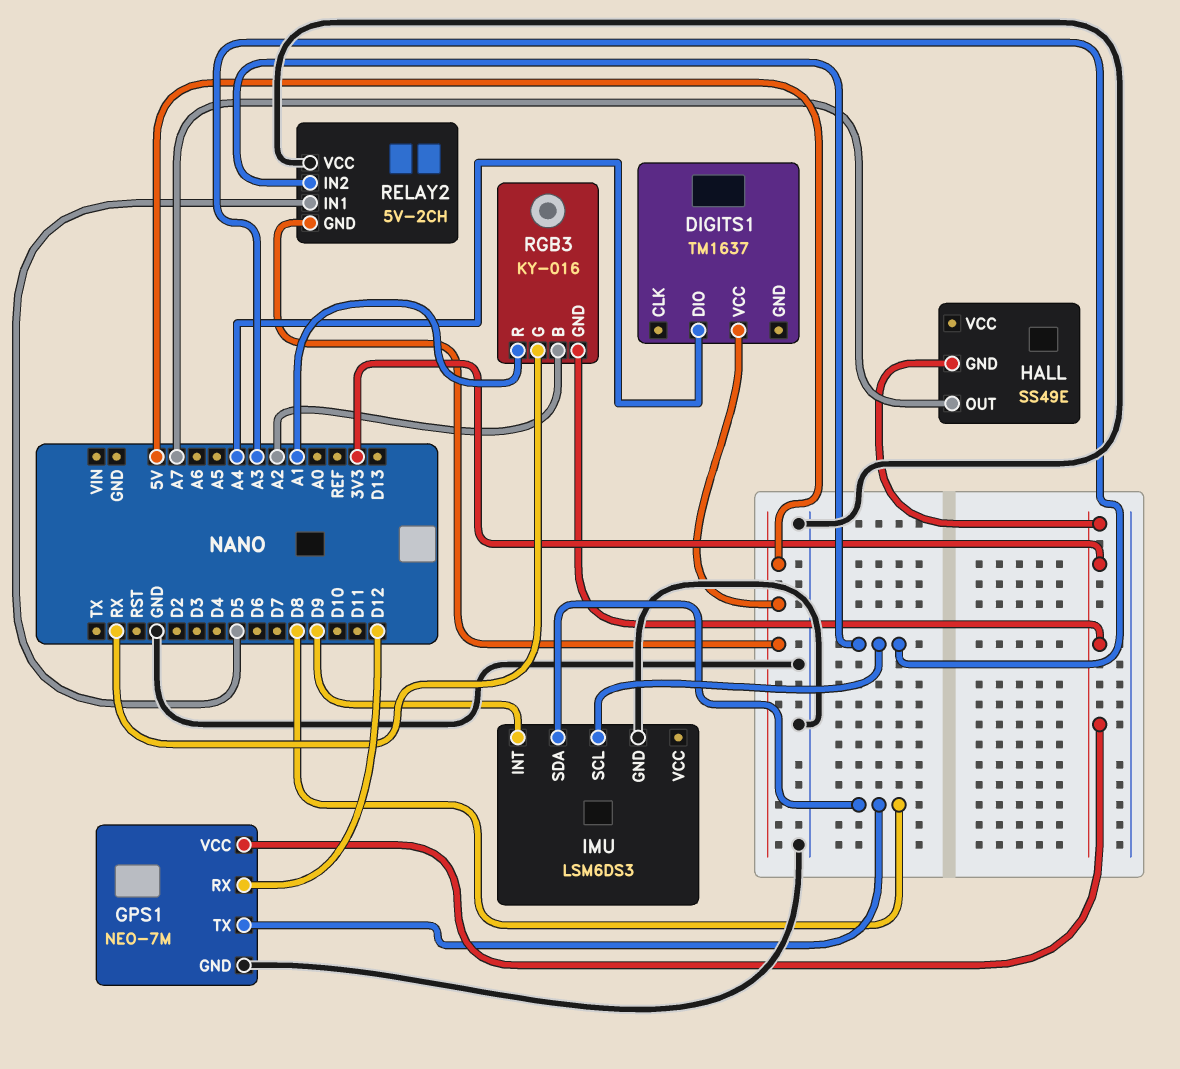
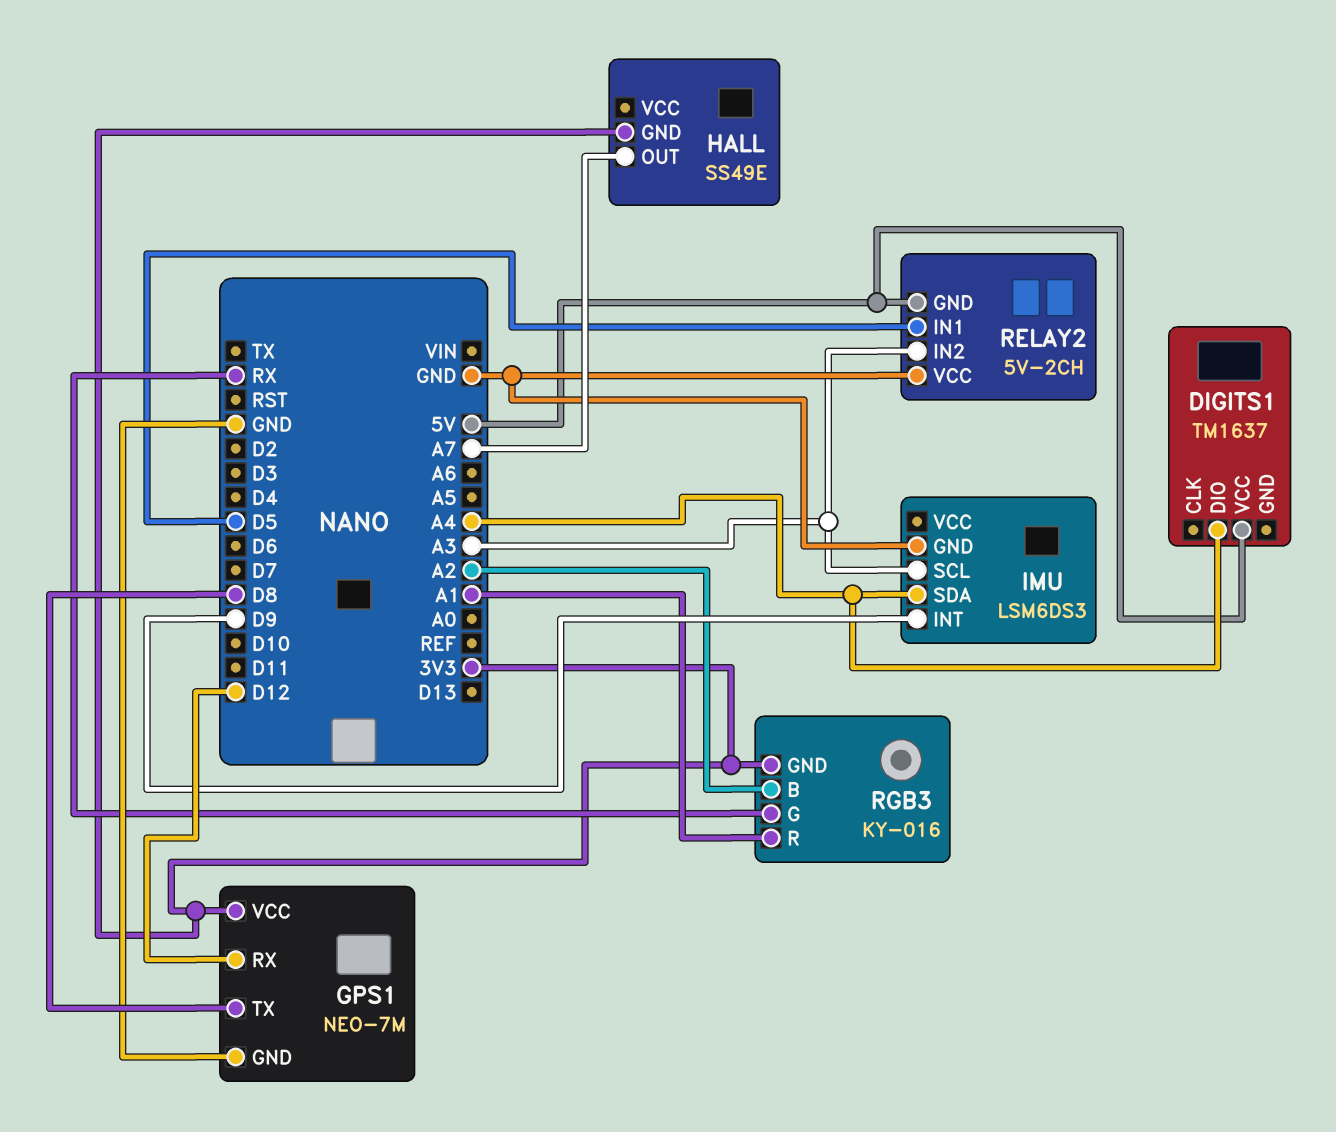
IMU pin SDA: D8 -> A4

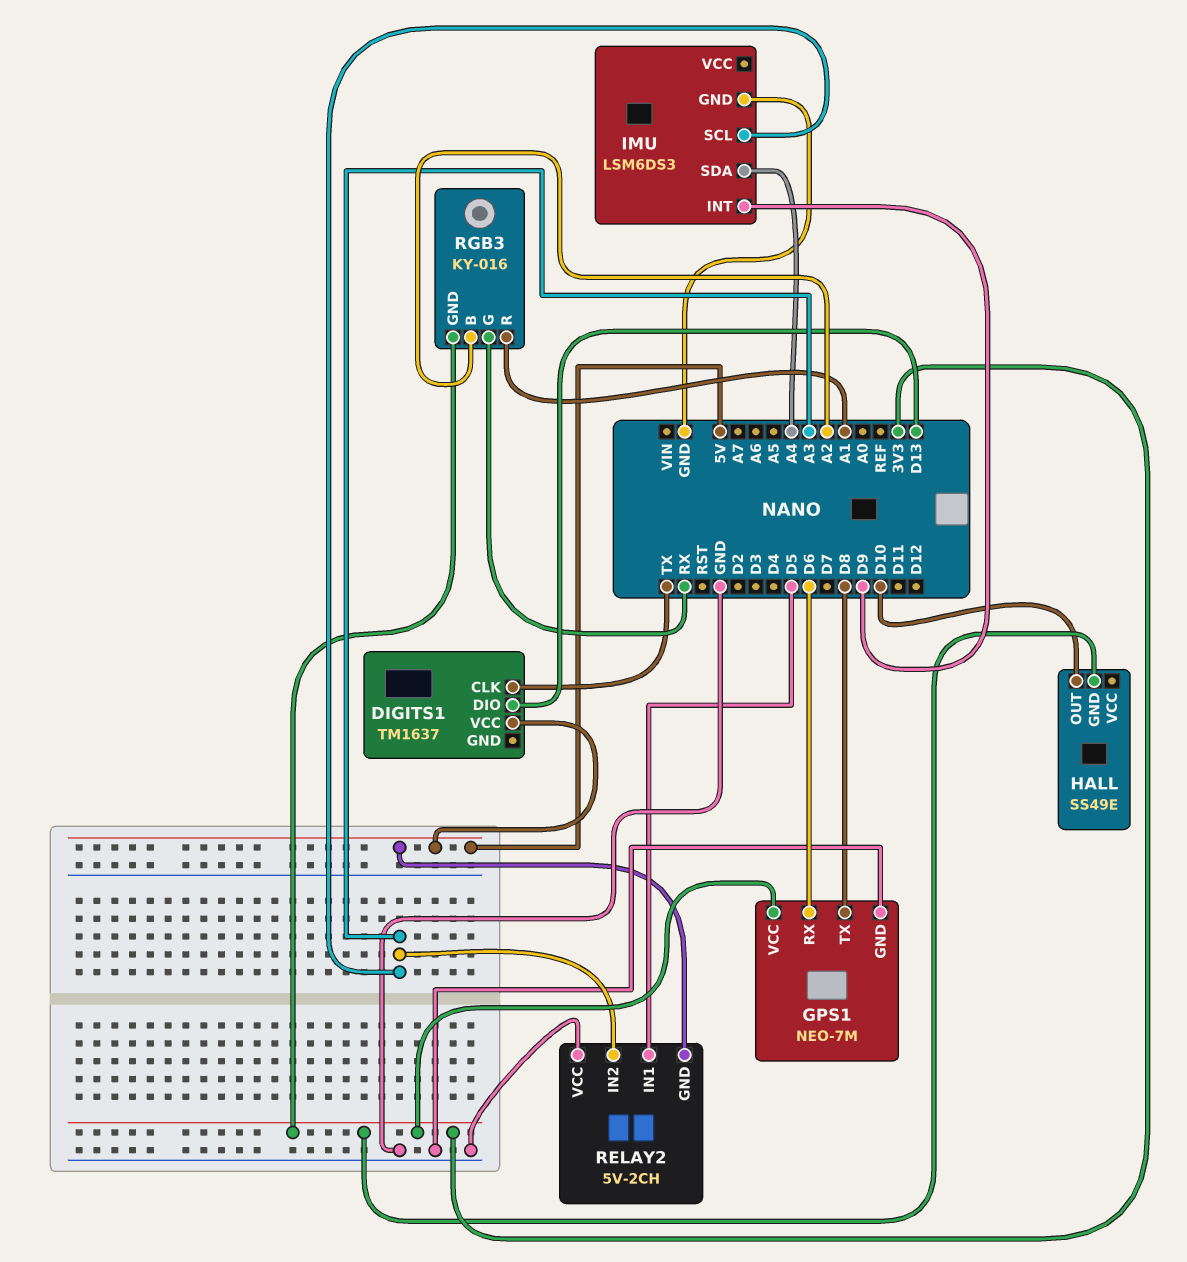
DIGITS1 pin CLK: none -> TX
DIGITS1 pin DIO: A4 -> D13
GPS1 pin RX: D12 -> D6
HALL pin OUT: A7 -> D10

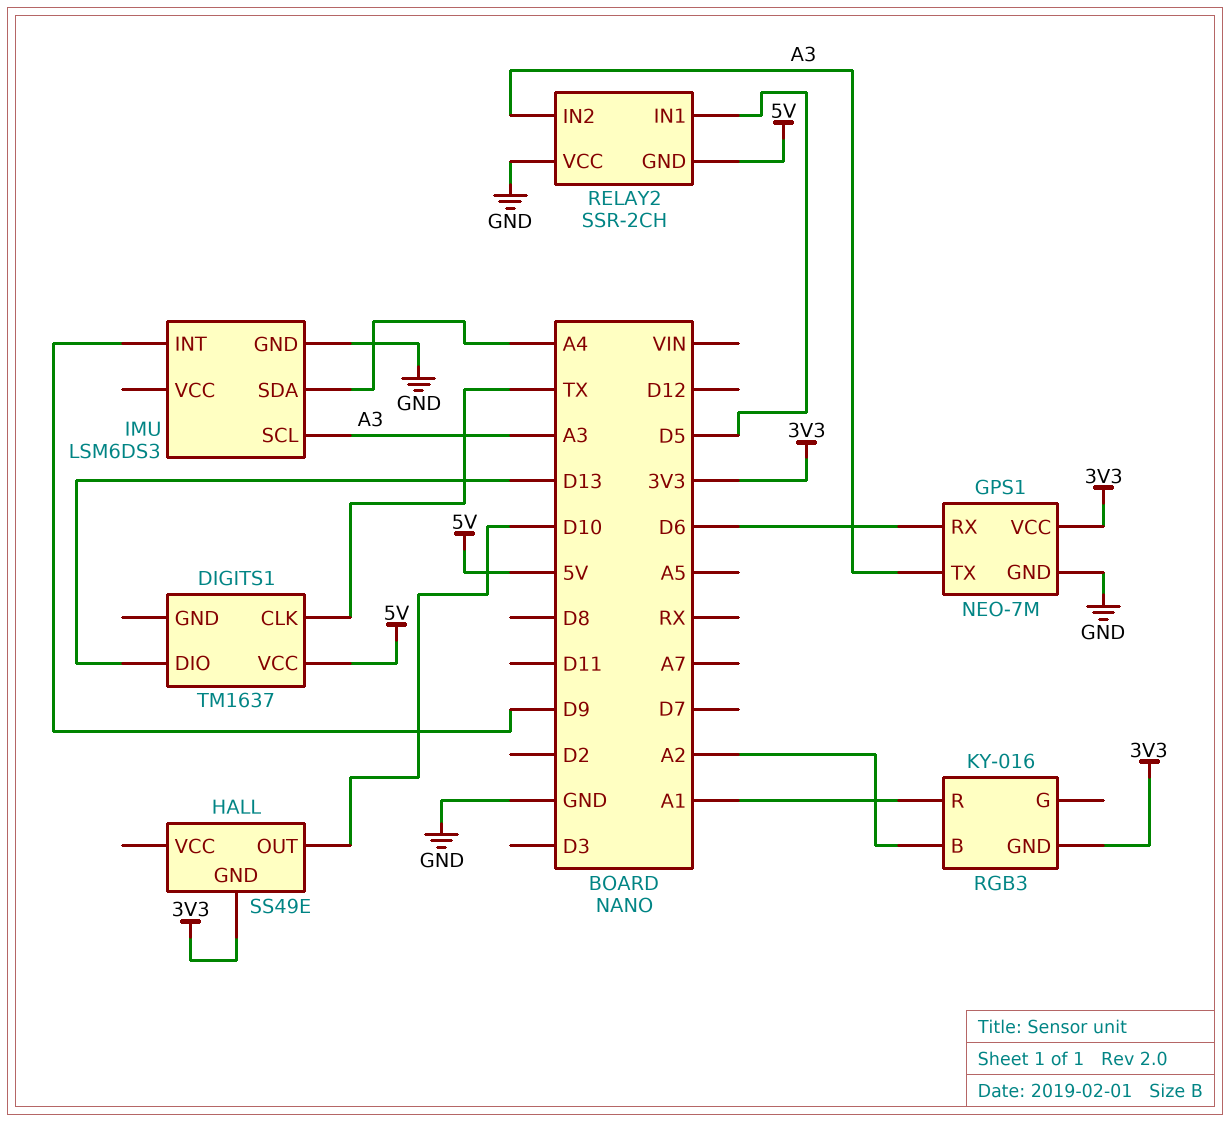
GPS1 pin TX: D8 -> A3
RELAY2: 5V-2CH -> SSR-2CH
RGB3 pin G: RX -> none

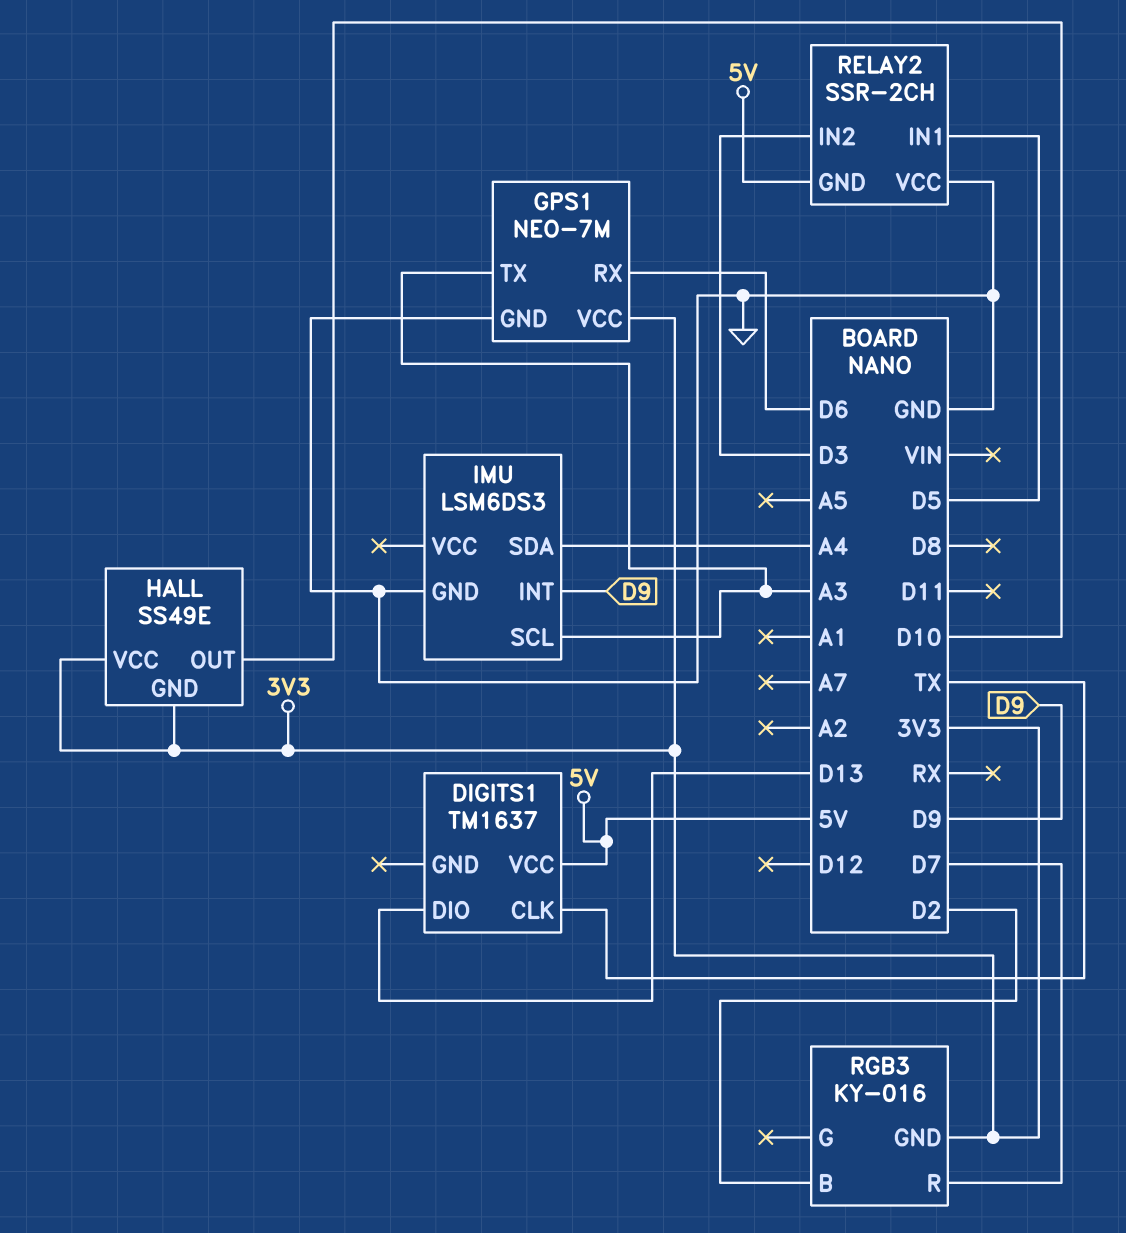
HALL pin VCC: none -> 3V3
RELAY2 pin IN2: A3 -> D3
RGB3 pin B: A2 -> D2
RGB3 pin R: A1 -> D7

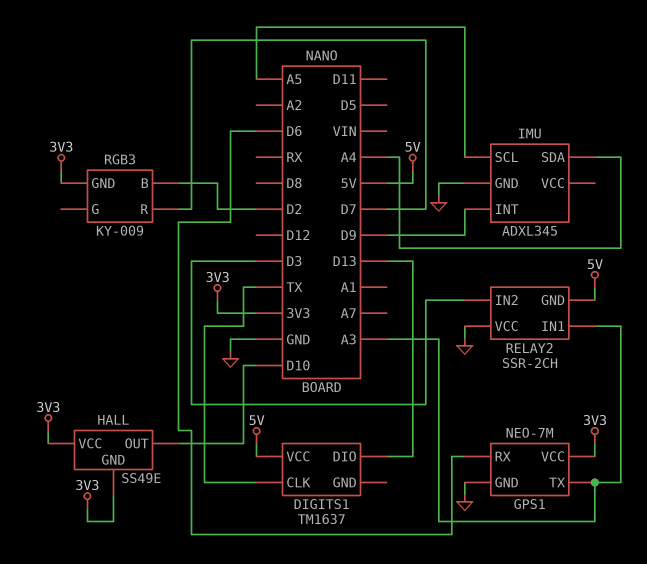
IMU: LSM6DS3 -> ADXL345
IMU pin SCL: A3 -> A5
RELAY2 pin IN1: D5 -> A3
RGB3: KY-016 -> KY-009

